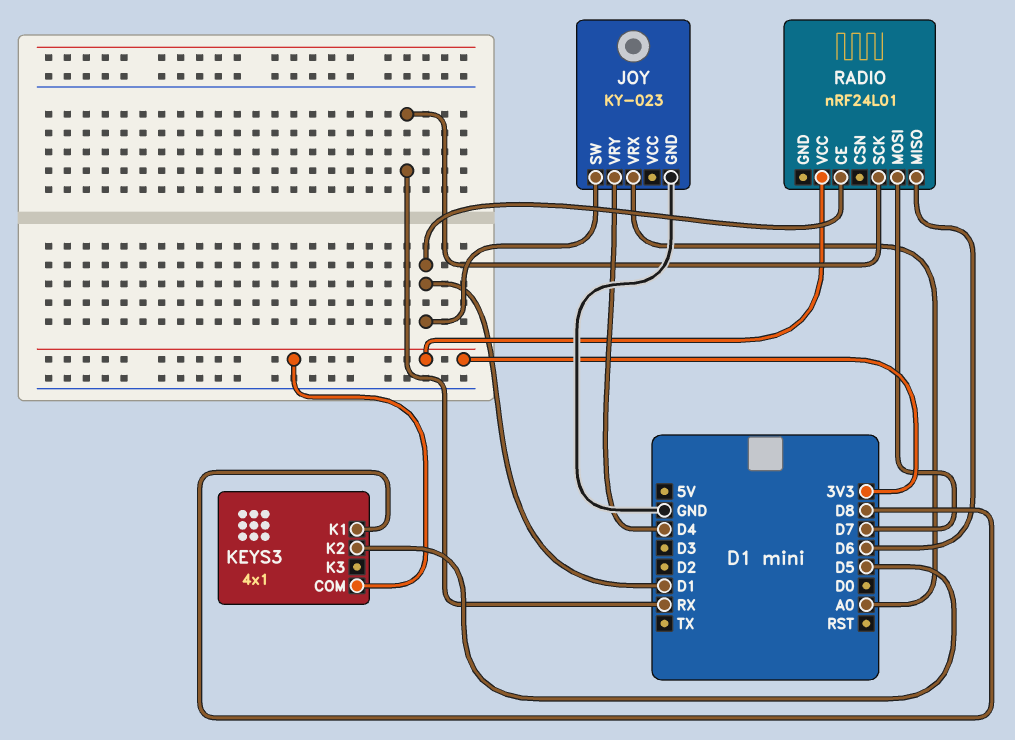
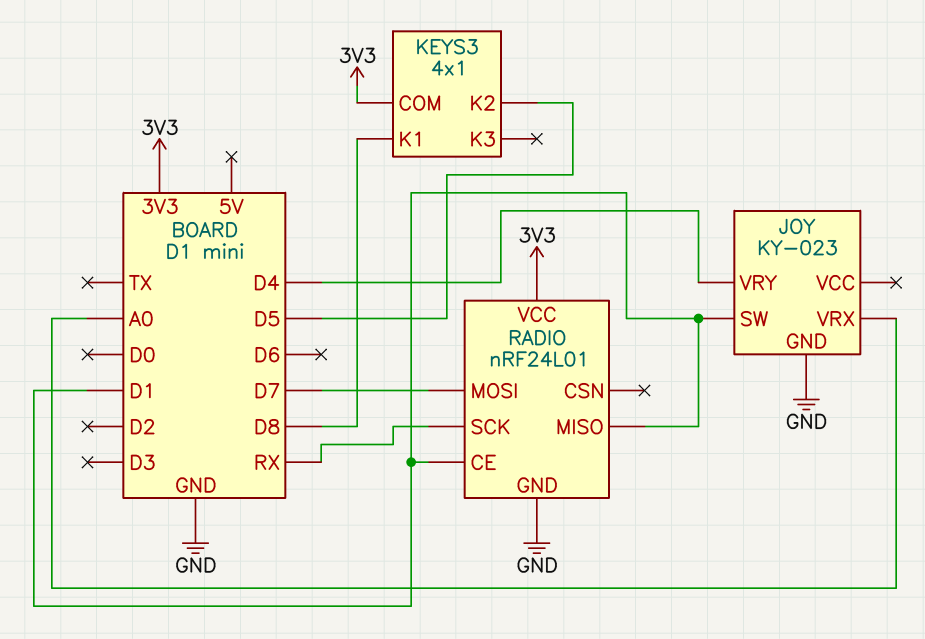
RADIO pin GND: none -> GND
RADIO pin MISO: D6 -> D1

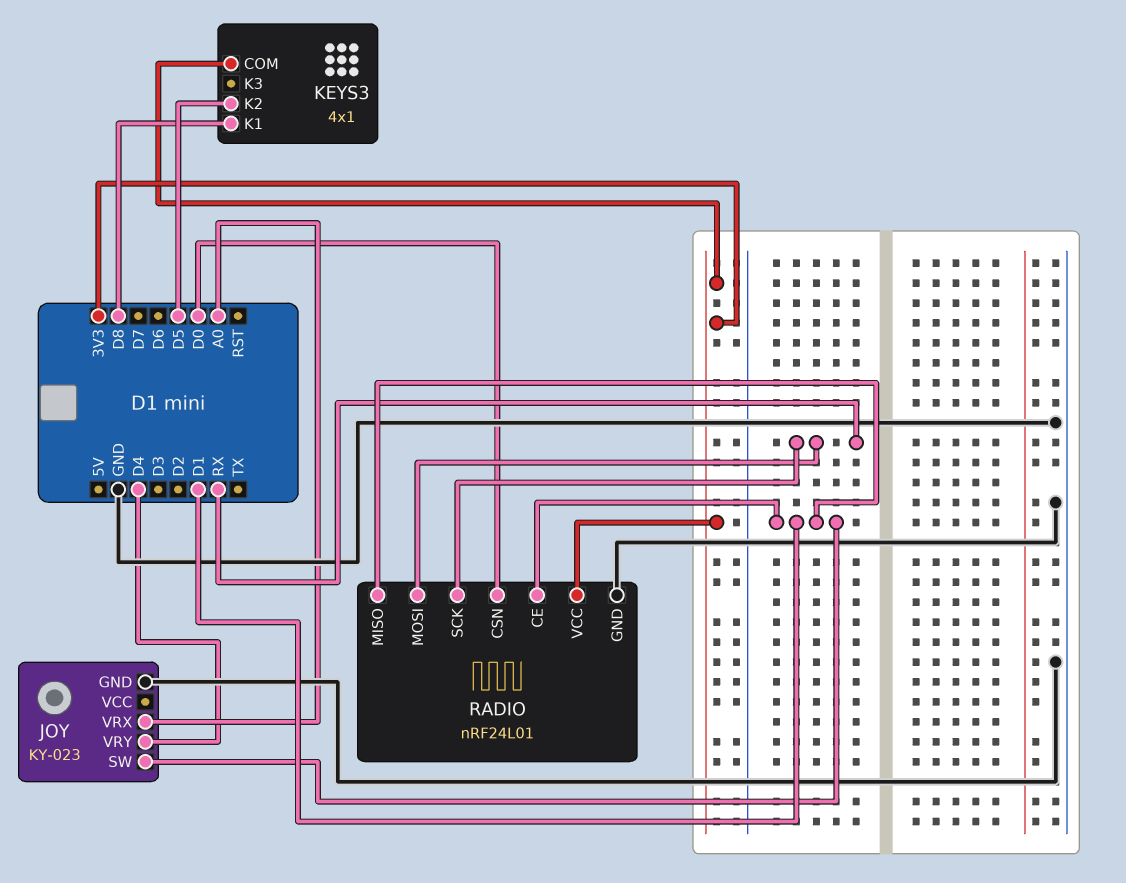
RADIO pin CSN: none -> D0
RADIO pin MOSI: D7 -> RX

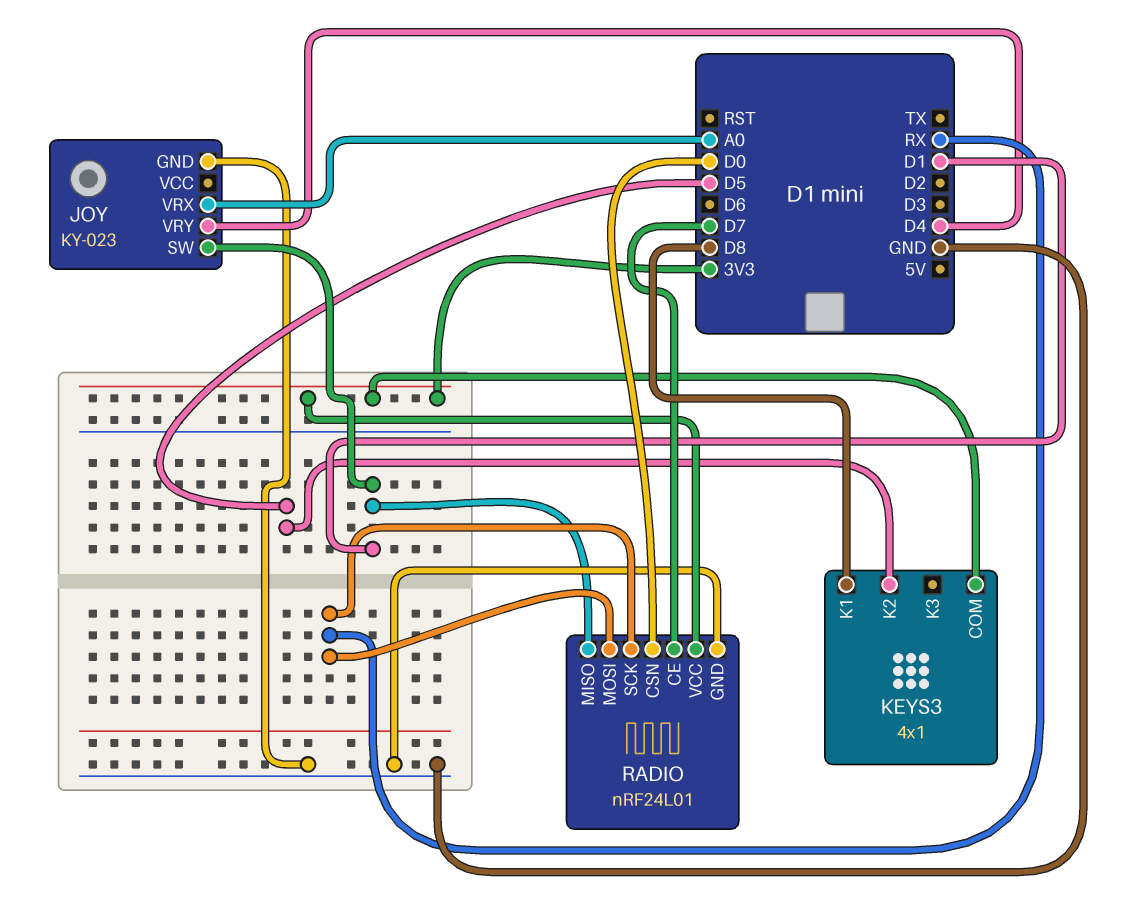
RADIO pin CE: D1 -> D7

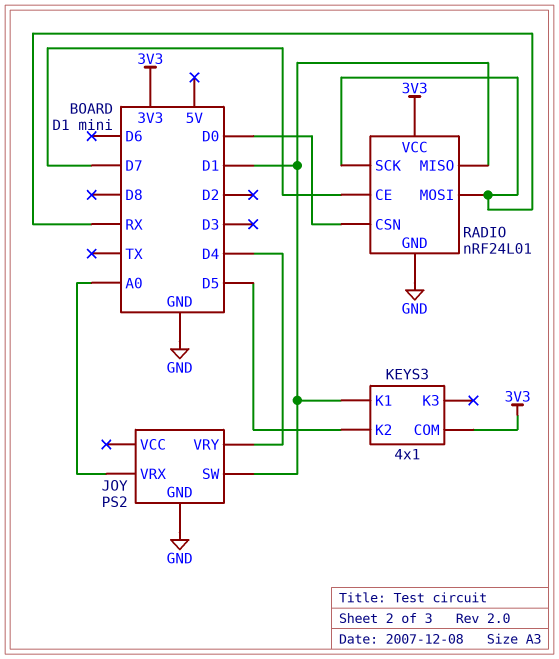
JOY: KY-023 -> PS2
KEYS3 pin K1: D8 -> D1

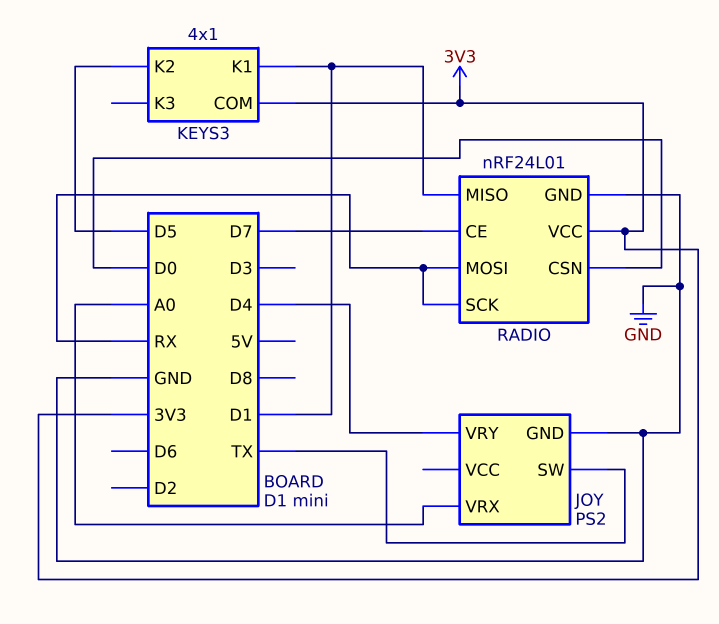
JOY pin SW: D1 -> TX

